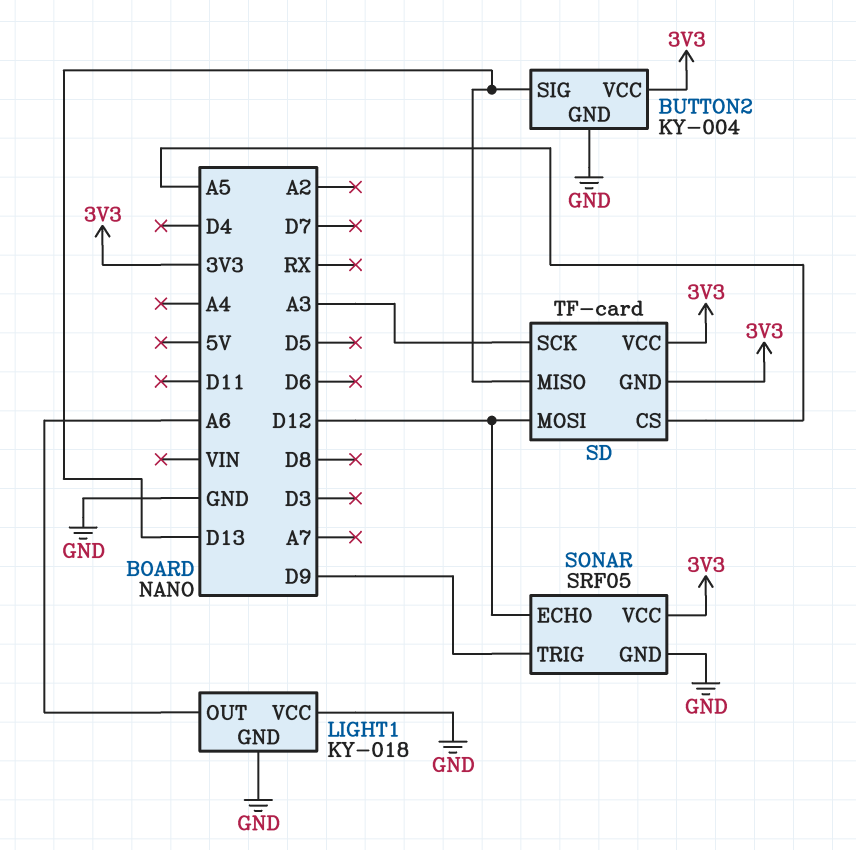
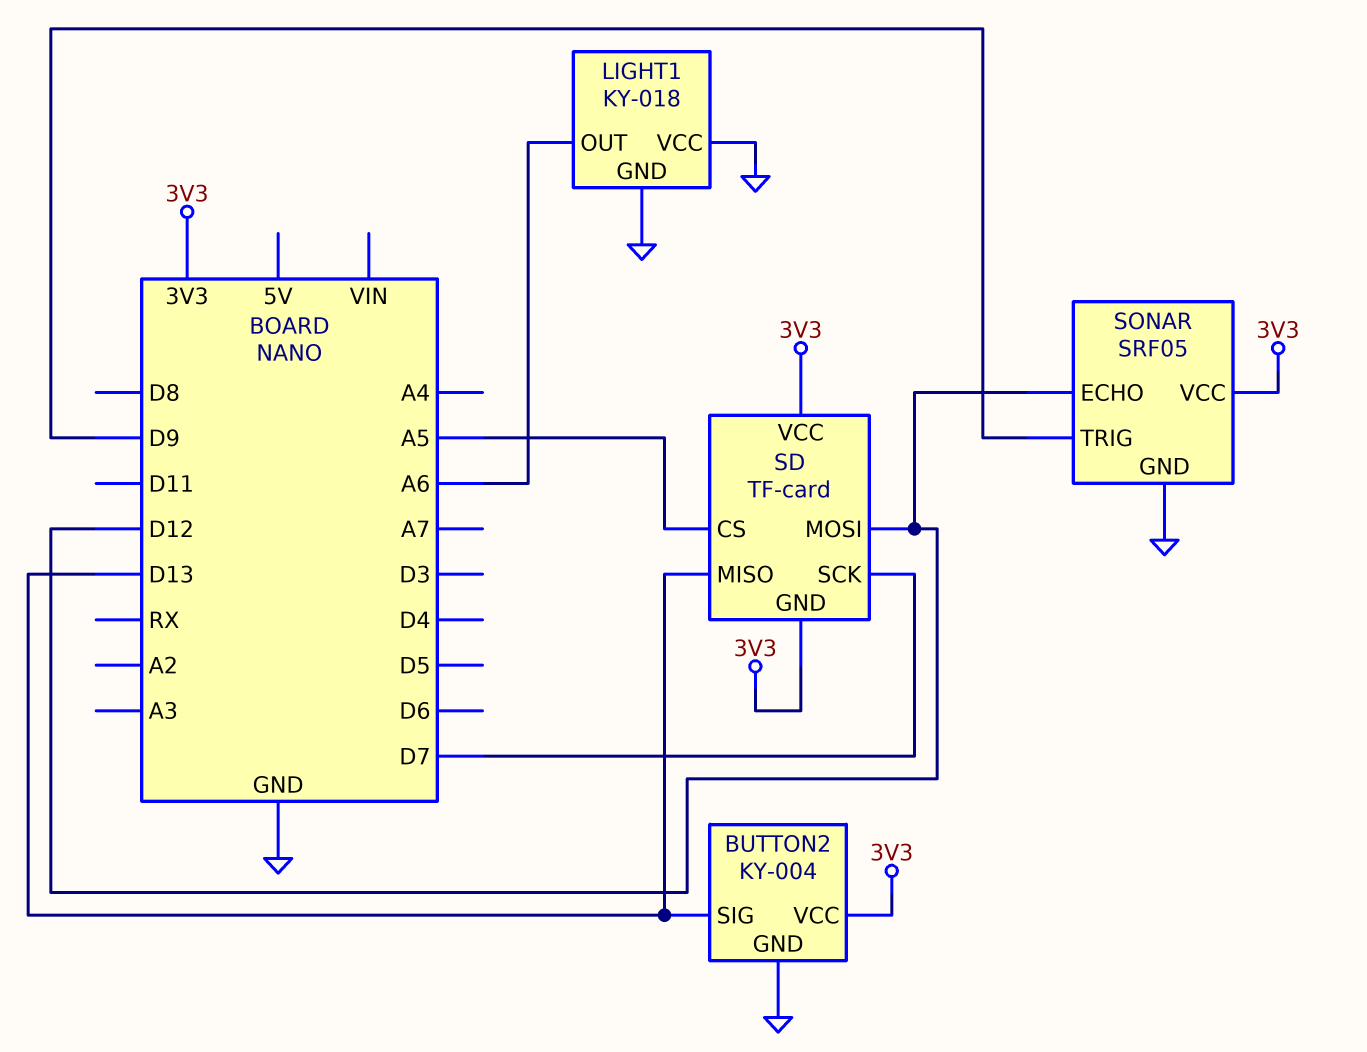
SD pin SCK: A3 -> D7

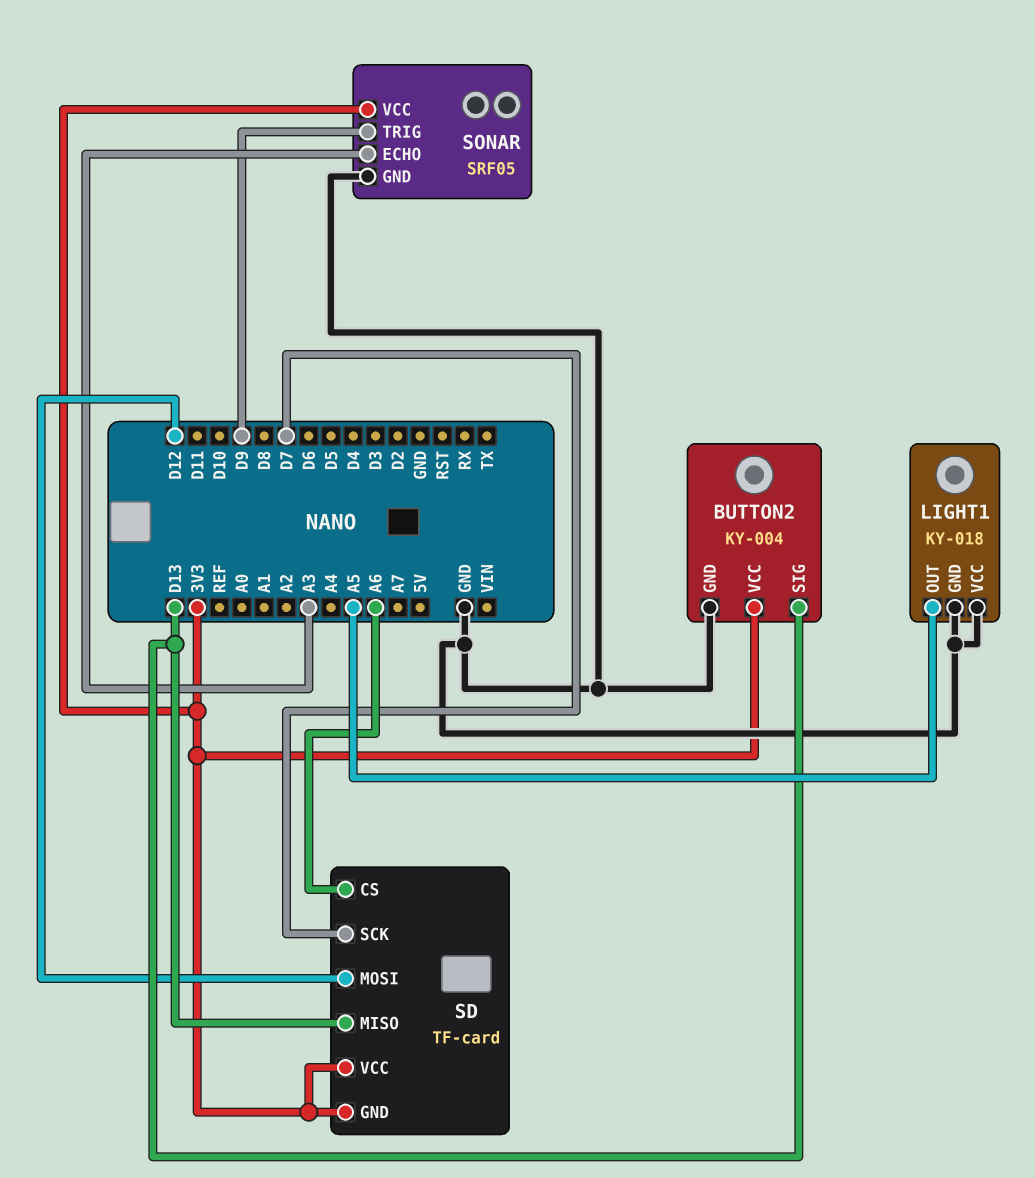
LIGHT1 pin OUT: A6 -> A5
SD pin CS: A5 -> A6
SONAR pin ECHO: D12 -> A3

